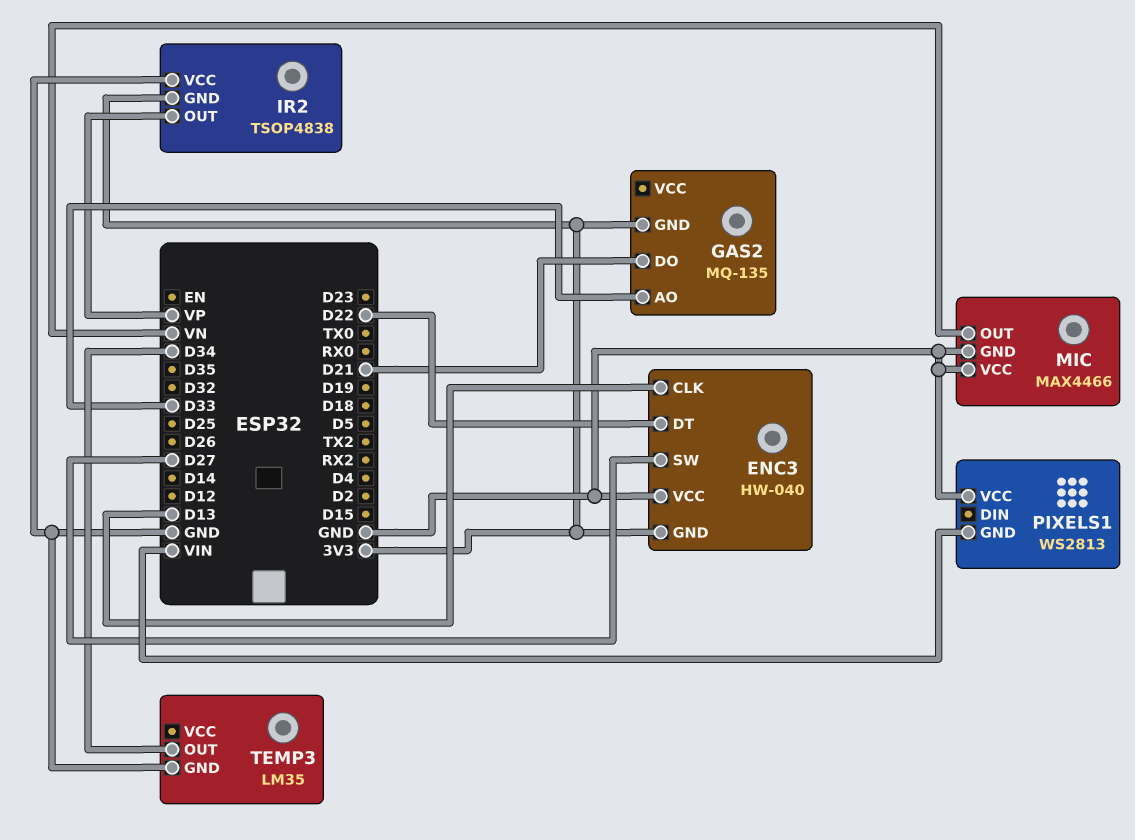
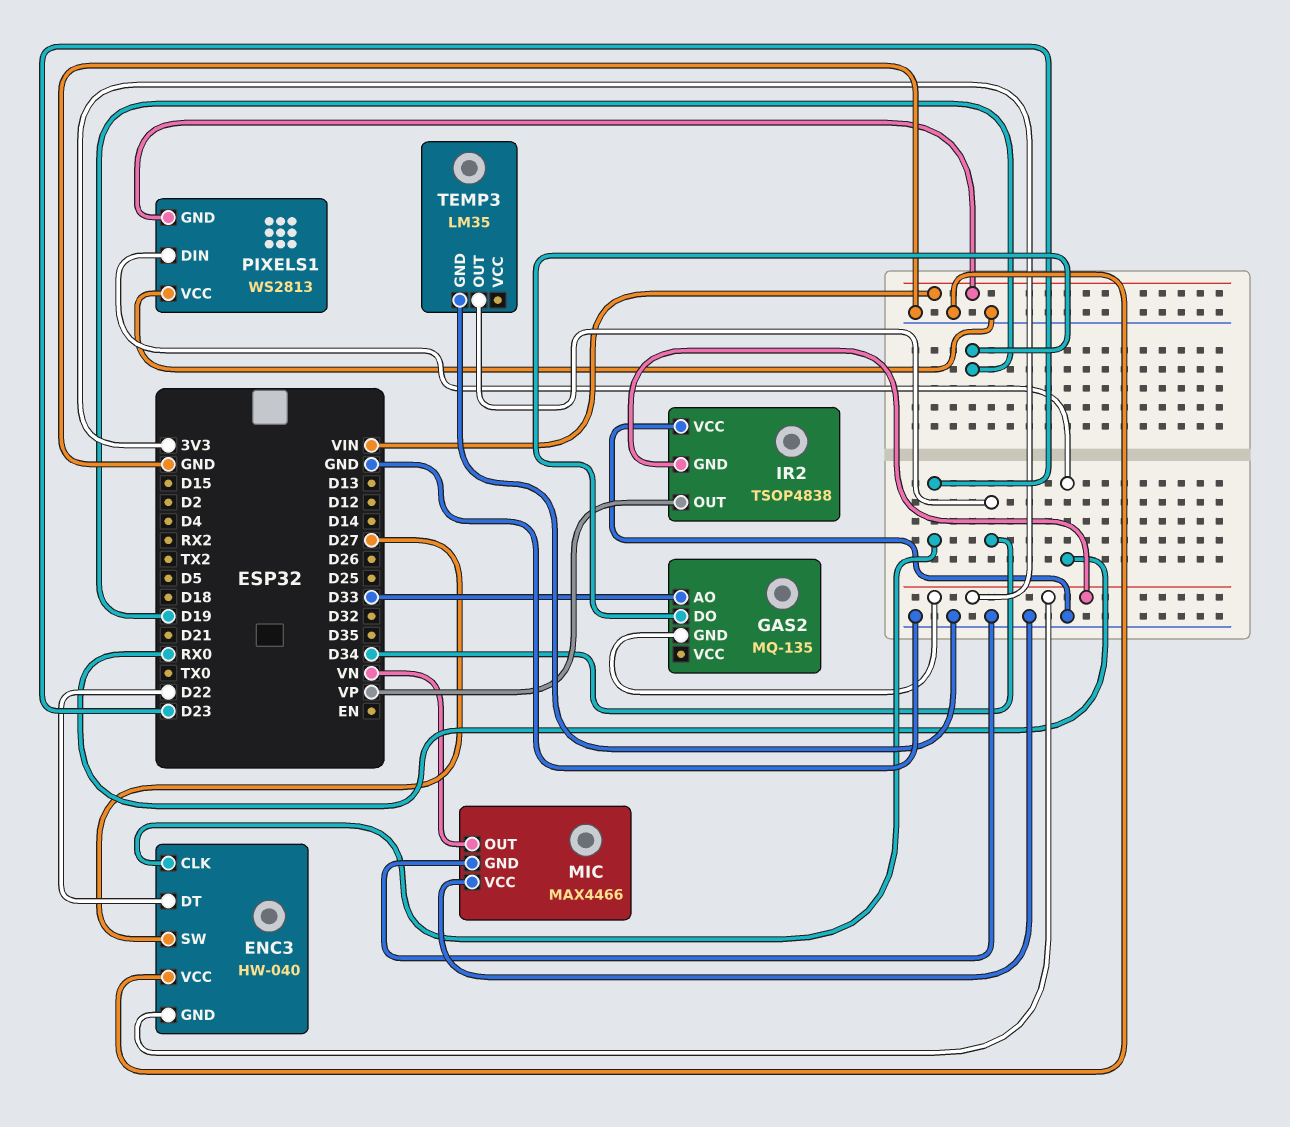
ENC3 pin CLK: D13 -> D23
GAS2 pin DO: D21 -> D19
PIXELS1 pin DIN: none -> RX0

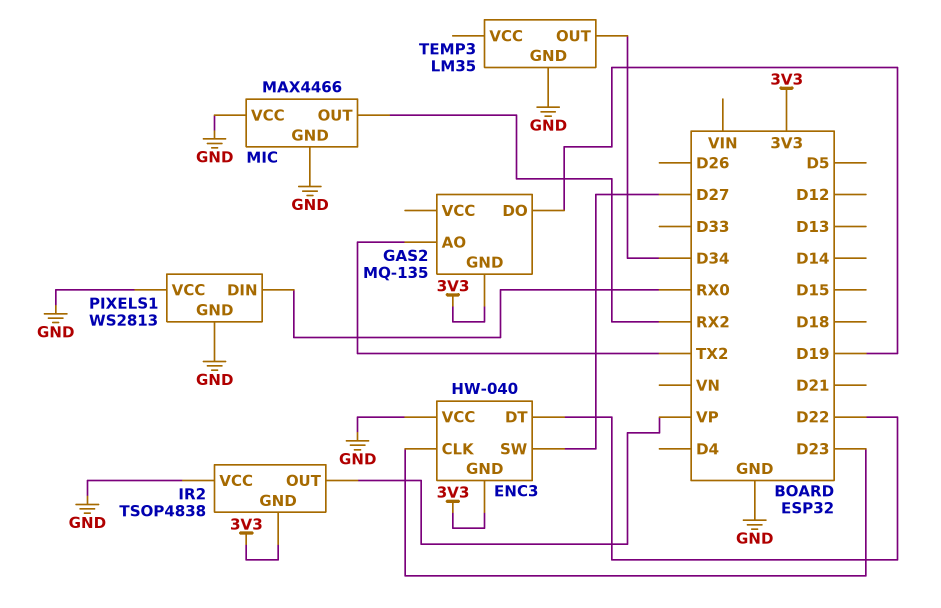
GAS2 pin AO: D33 -> TX2
MIC pin OUT: VN -> RX2
PIXELS1 pin GND: VIN -> GND

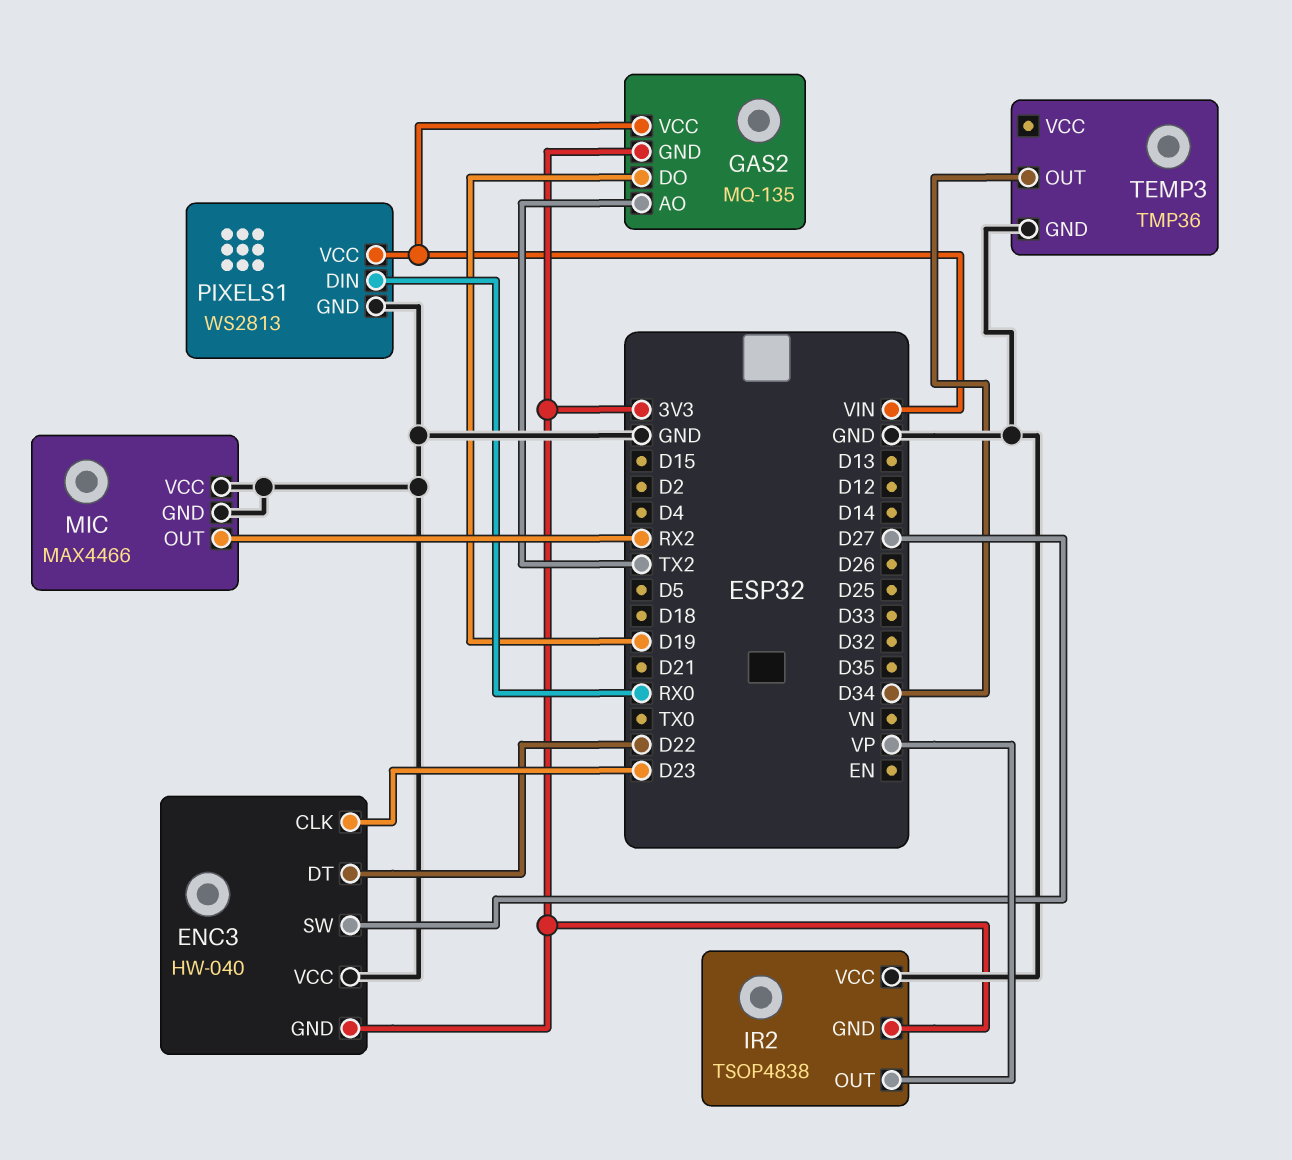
GAS2 pin VCC: none -> VIN
PIXELS1 pin VCC: GND -> VIN
TEMP3: LM35 -> TMP36

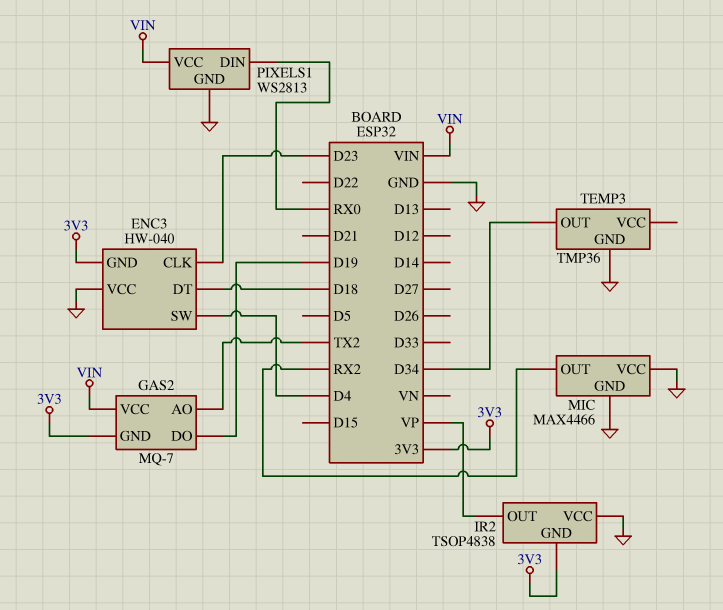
ENC3 pin DT: D22 -> D18
ENC3 pin SW: D27 -> D4
GAS2: MQ-135 -> MQ-7

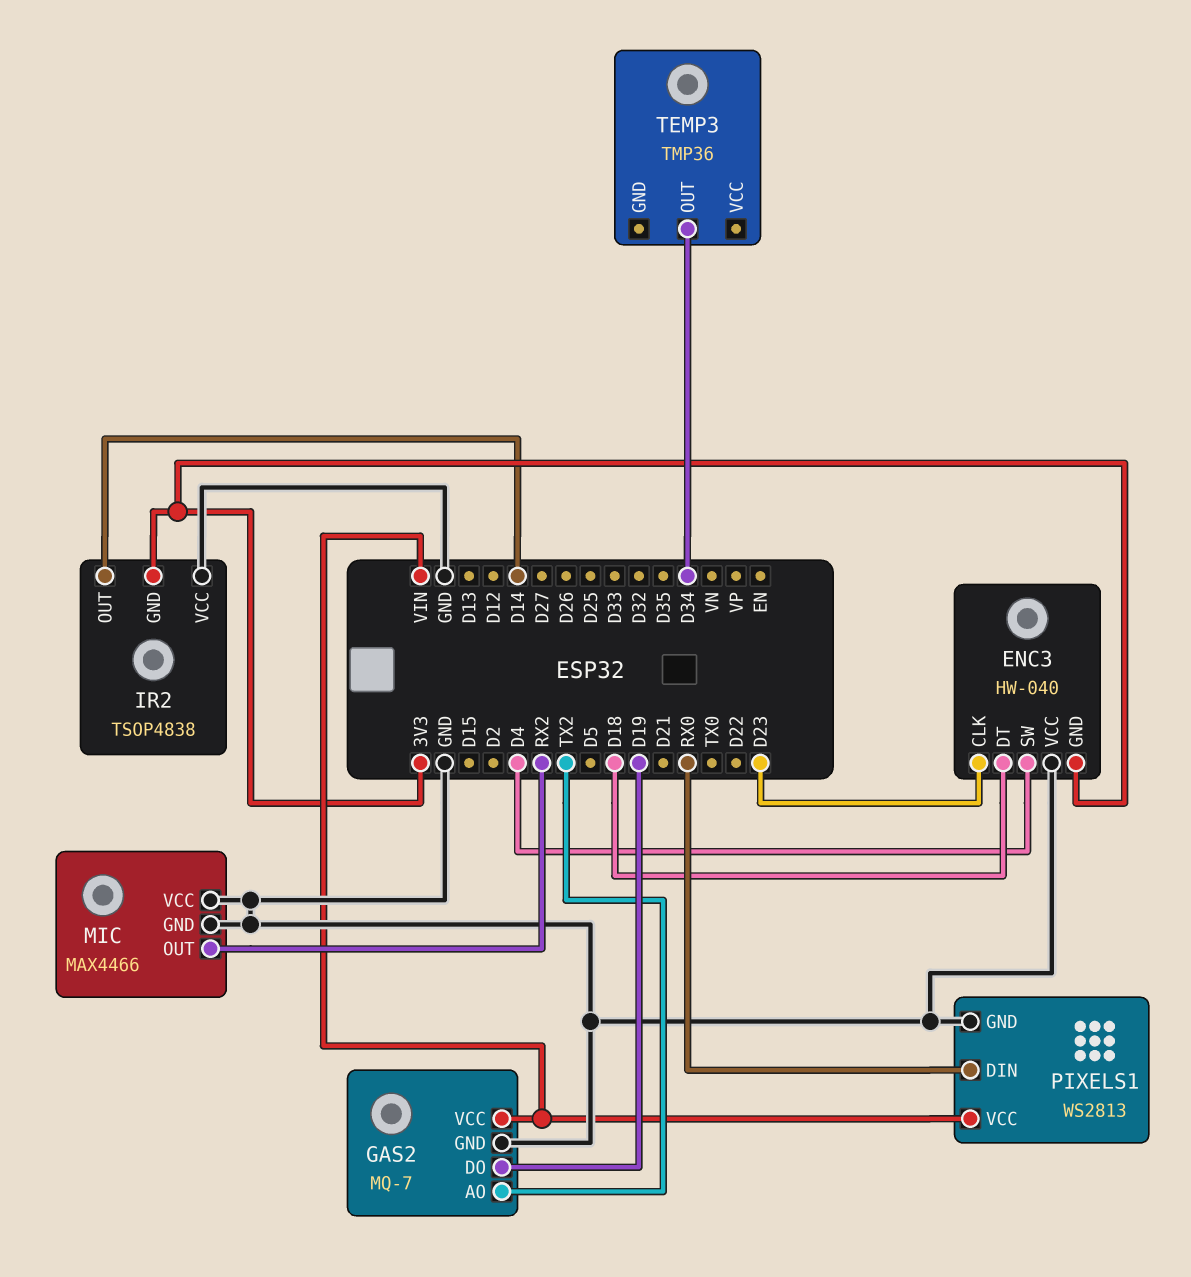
GAS2 pin GND: 3V3 -> GND
IR2 pin OUT: VP -> D14
TEMP3 pin GND: GND -> none

